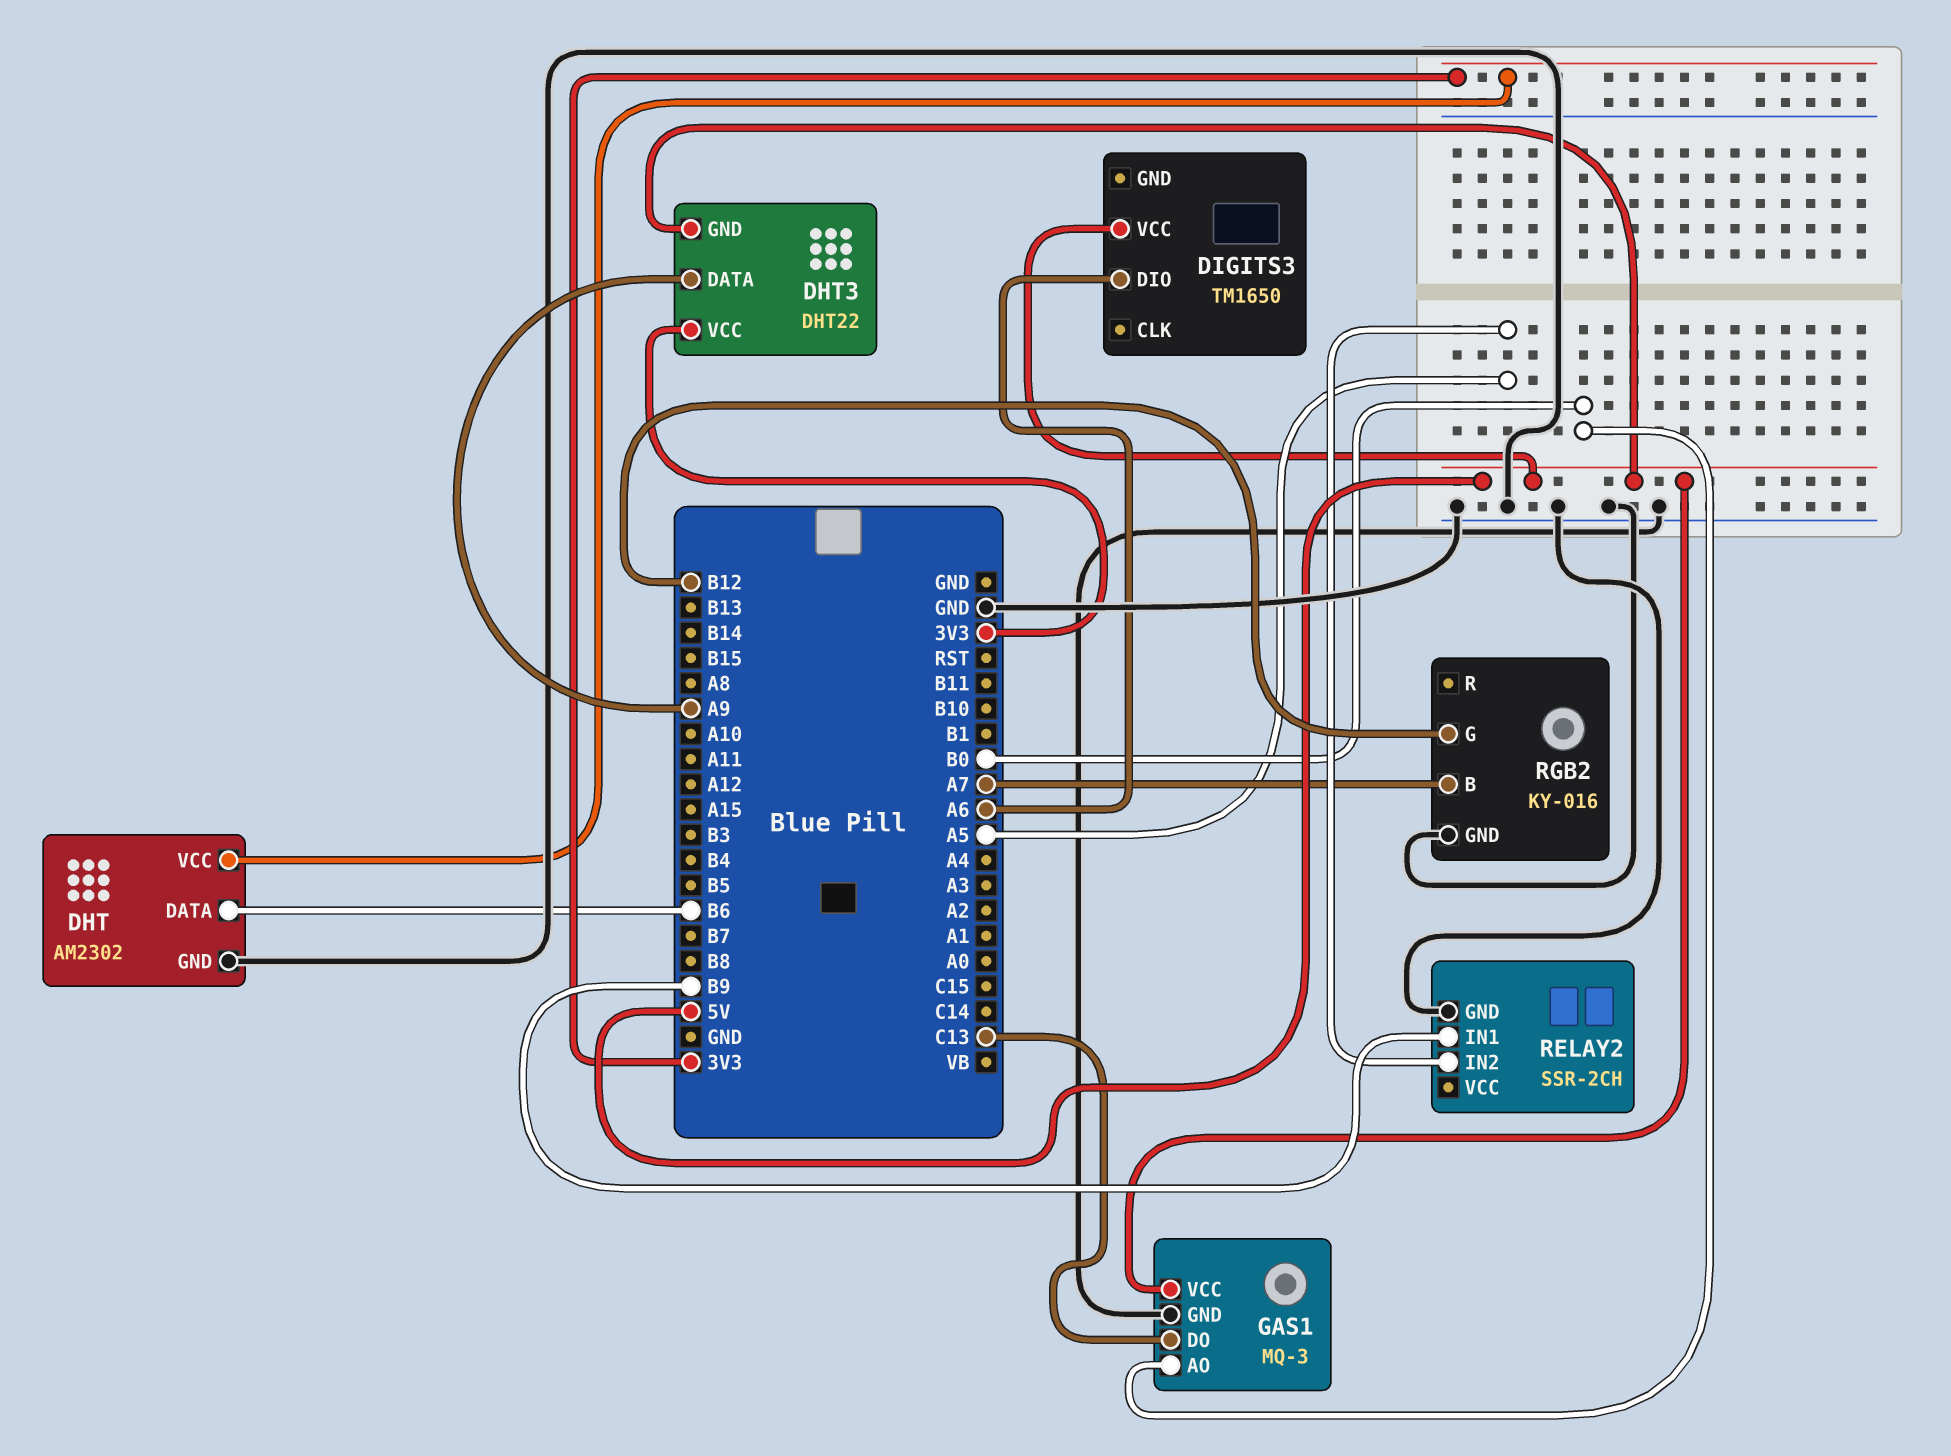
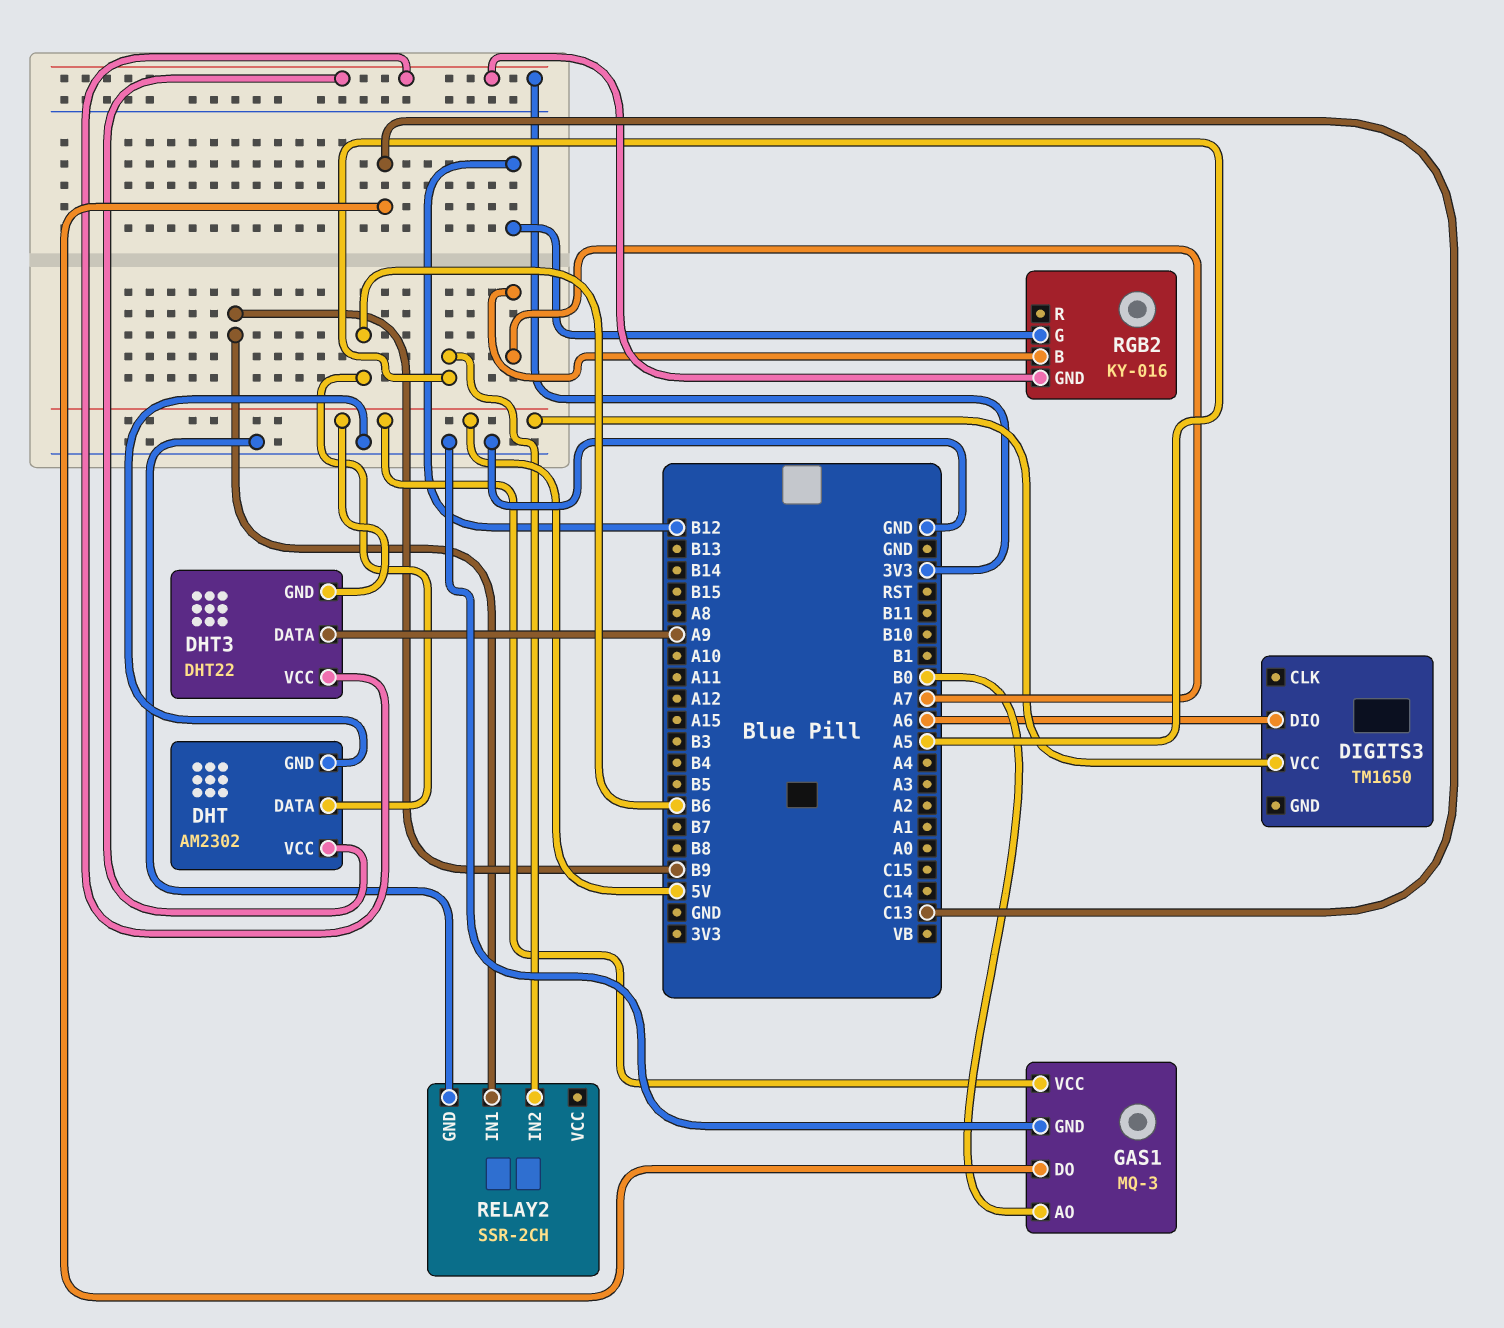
RGB2 pin GND: GND -> 3V3

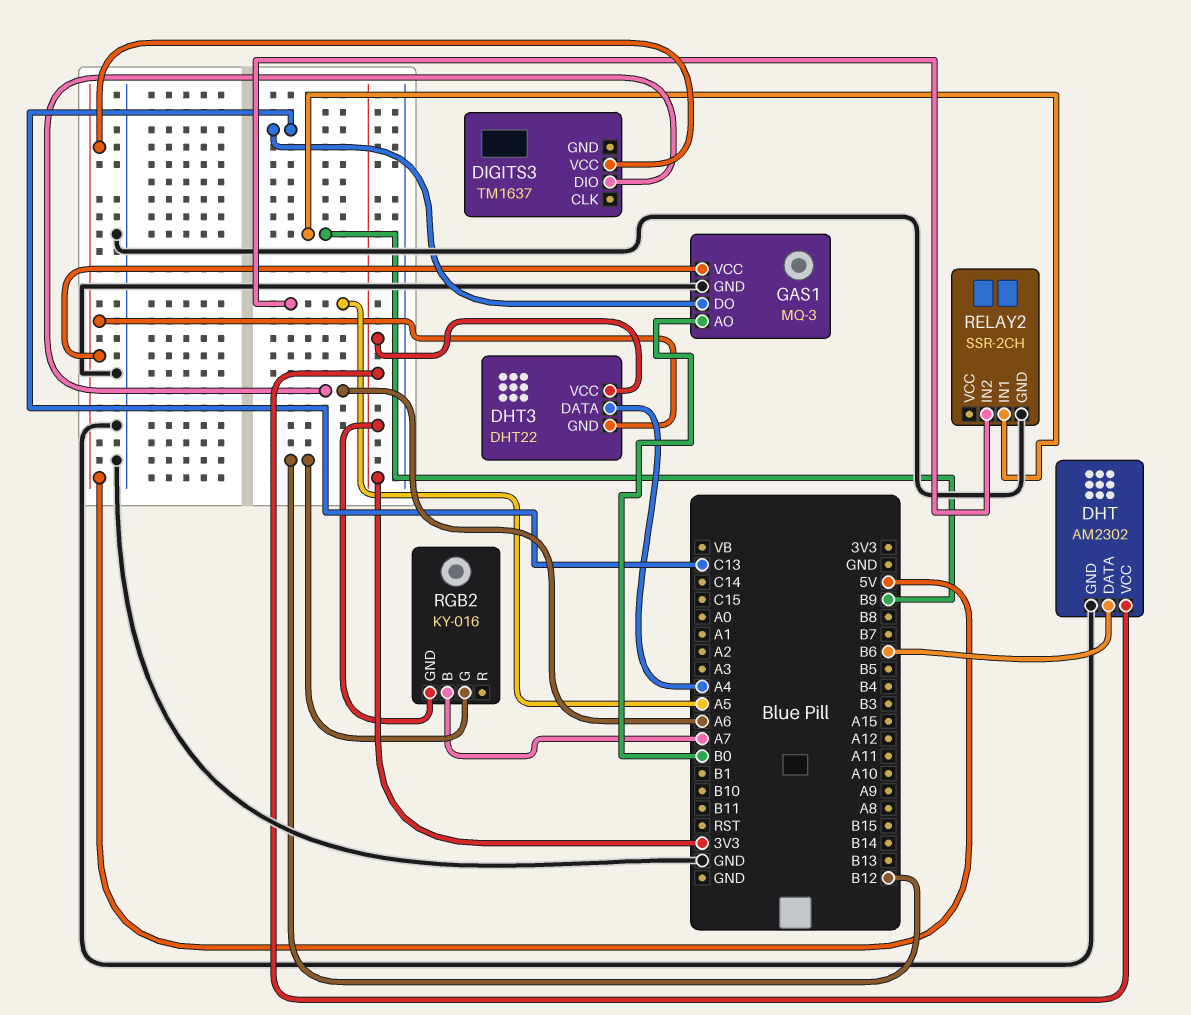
DHT3 pin DATA: A9 -> A4
DIGITS3: TM1650 -> TM1637

